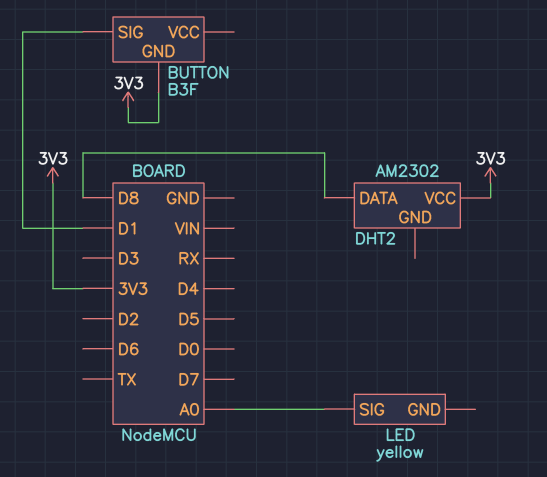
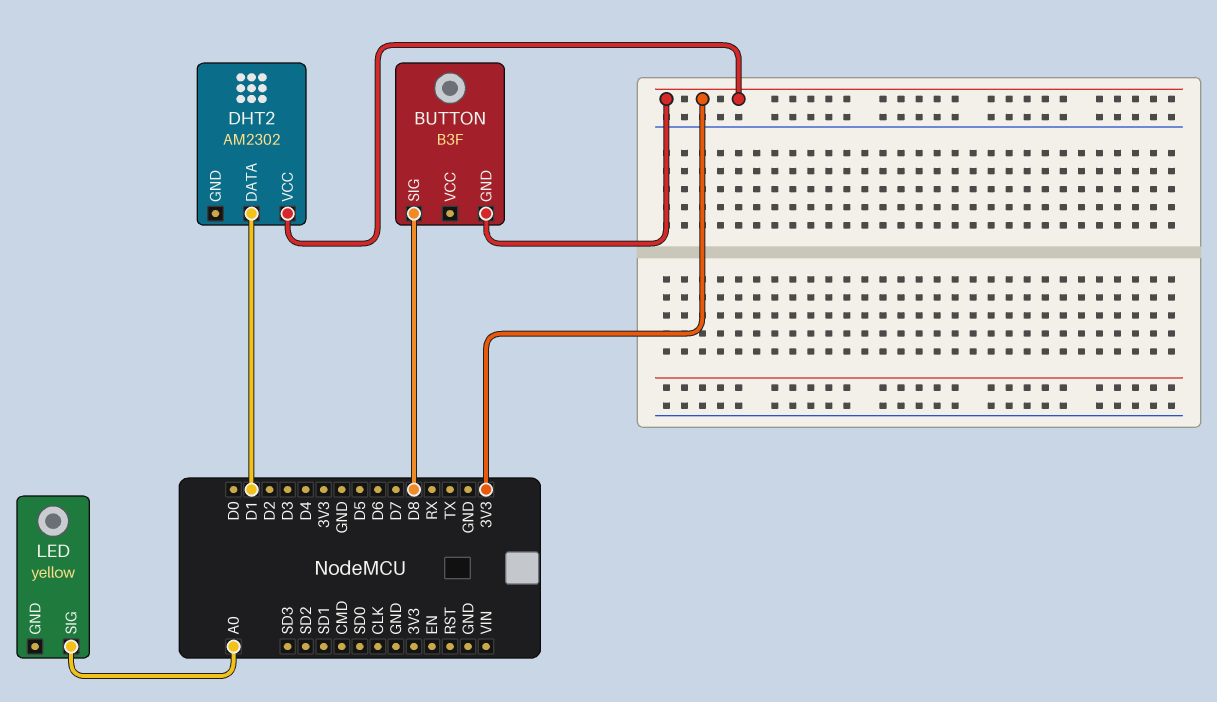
BUTTON pin SIG: D1 -> D8
DHT2 pin DATA: D8 -> D1

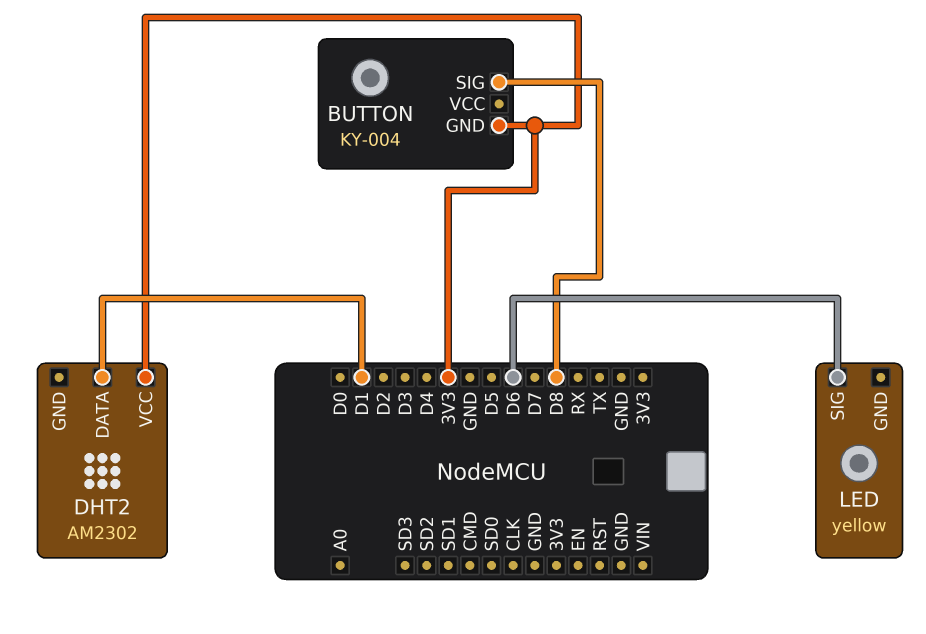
BUTTON: B3F -> KY-004
LED pin SIG: A0 -> D6

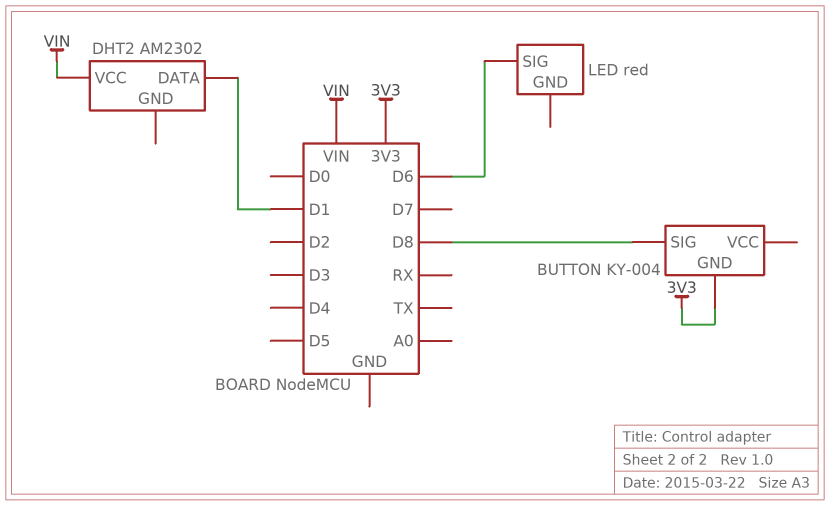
DHT2 pin VCC: 3V3 -> VIN
LED: yellow -> red

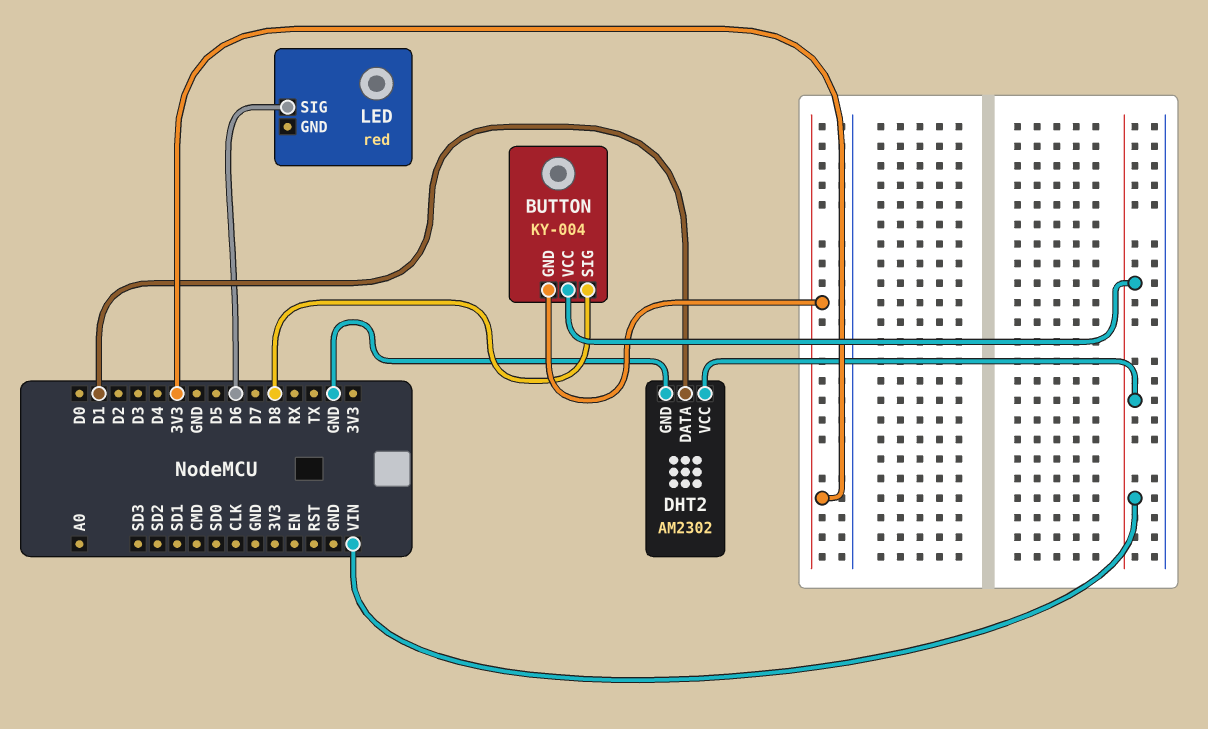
BUTTON pin VCC: none -> VIN
DHT2 pin GND: none -> GND

